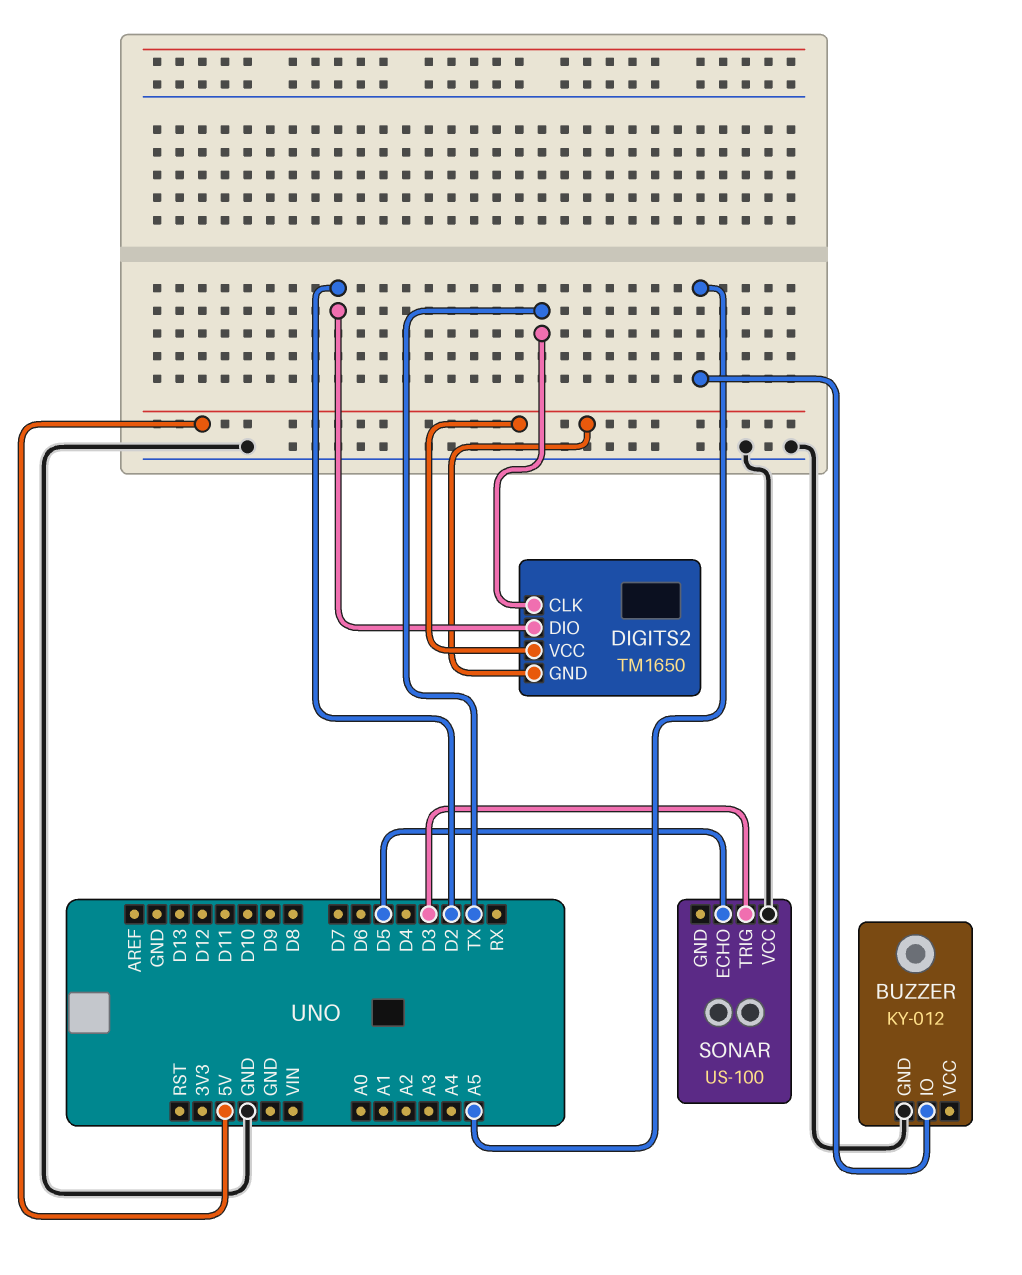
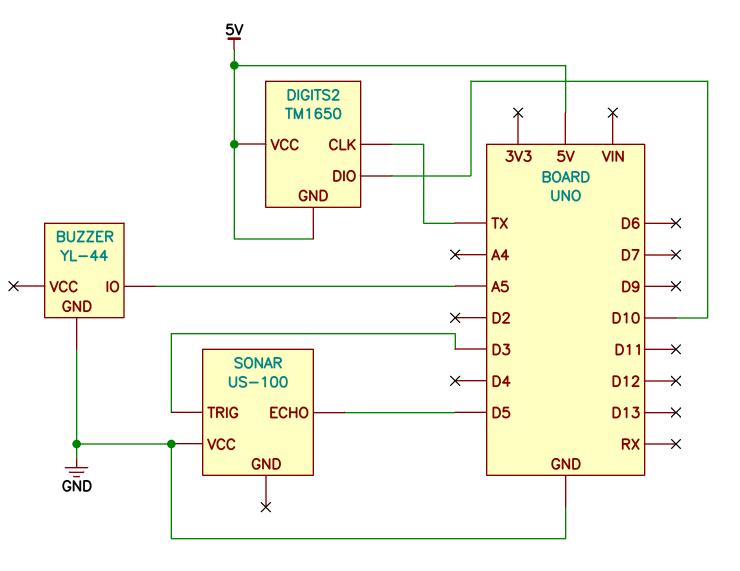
BUZZER: KY-012 -> YL-44
DIGITS2 pin DIO: D2 -> D10

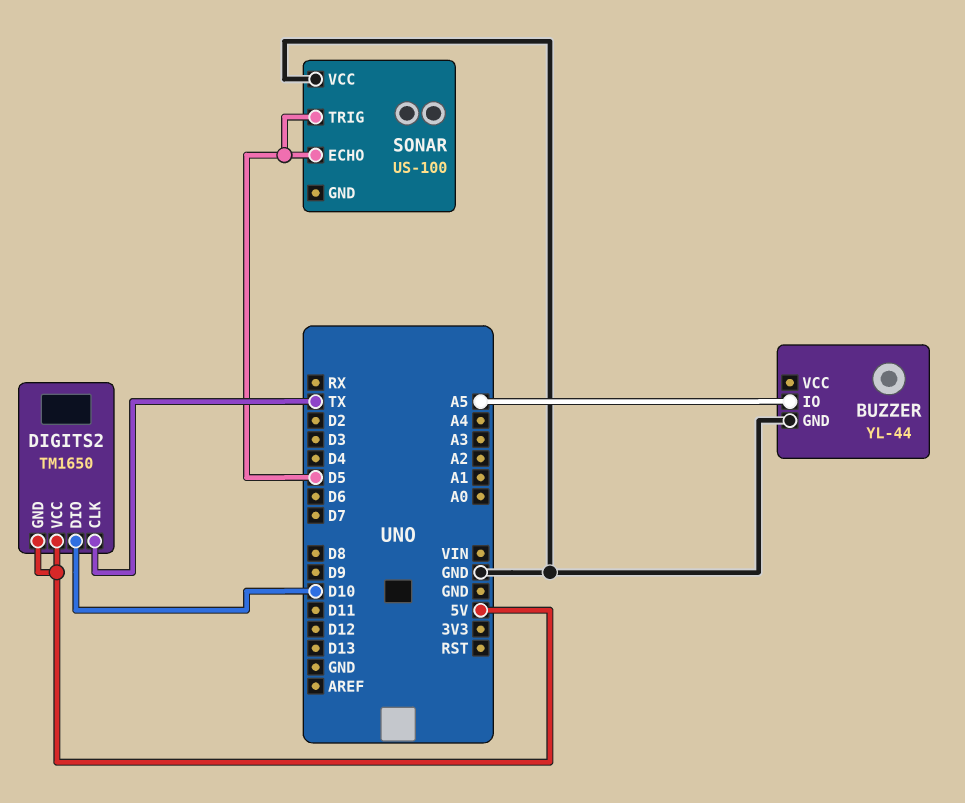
SONAR pin TRIG: D3 -> D5

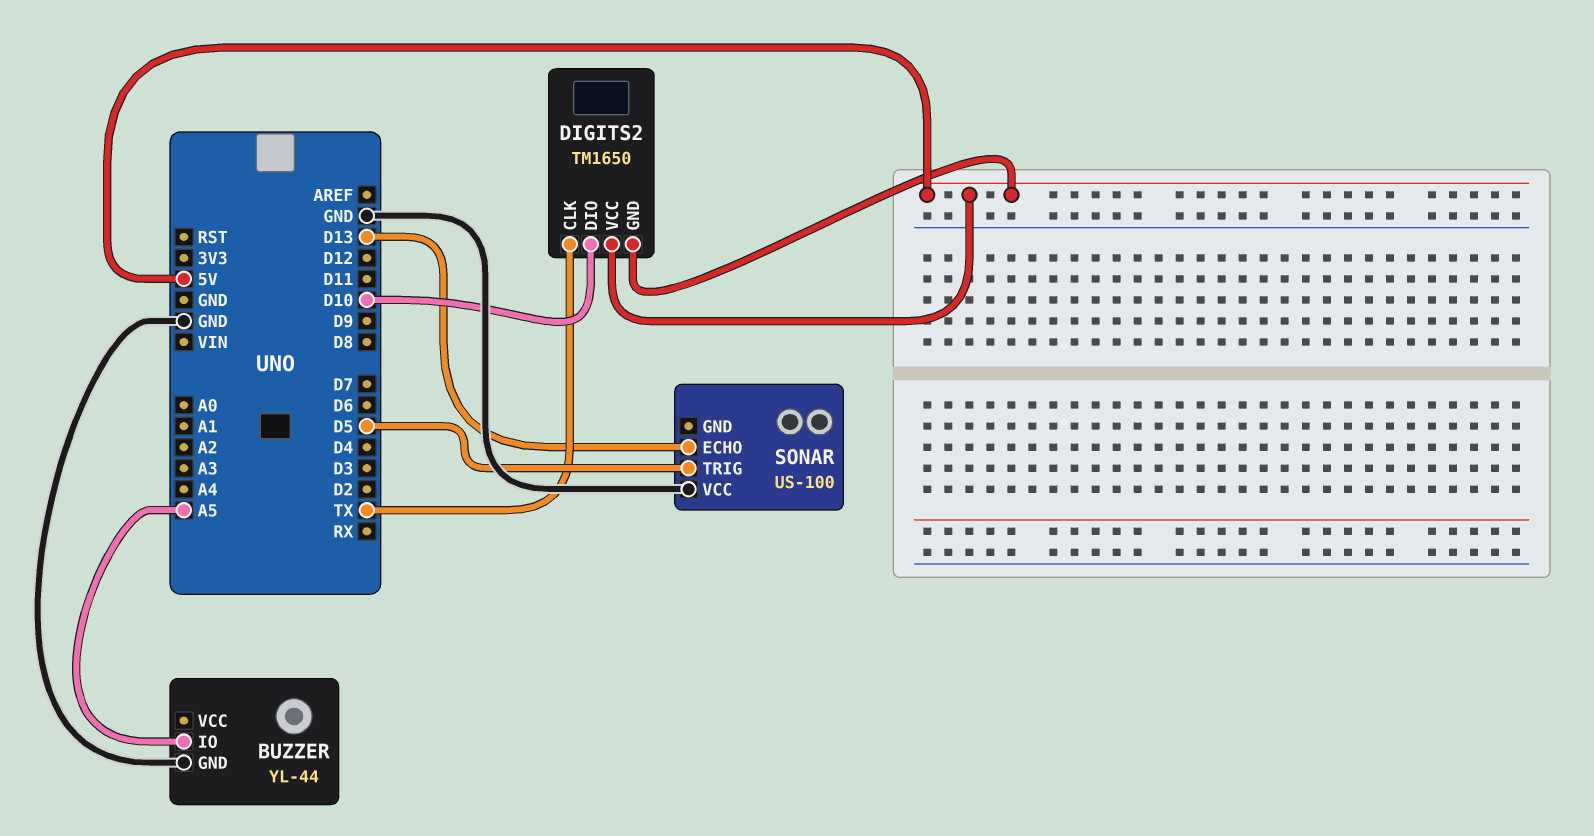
SONAR pin ECHO: D5 -> D13

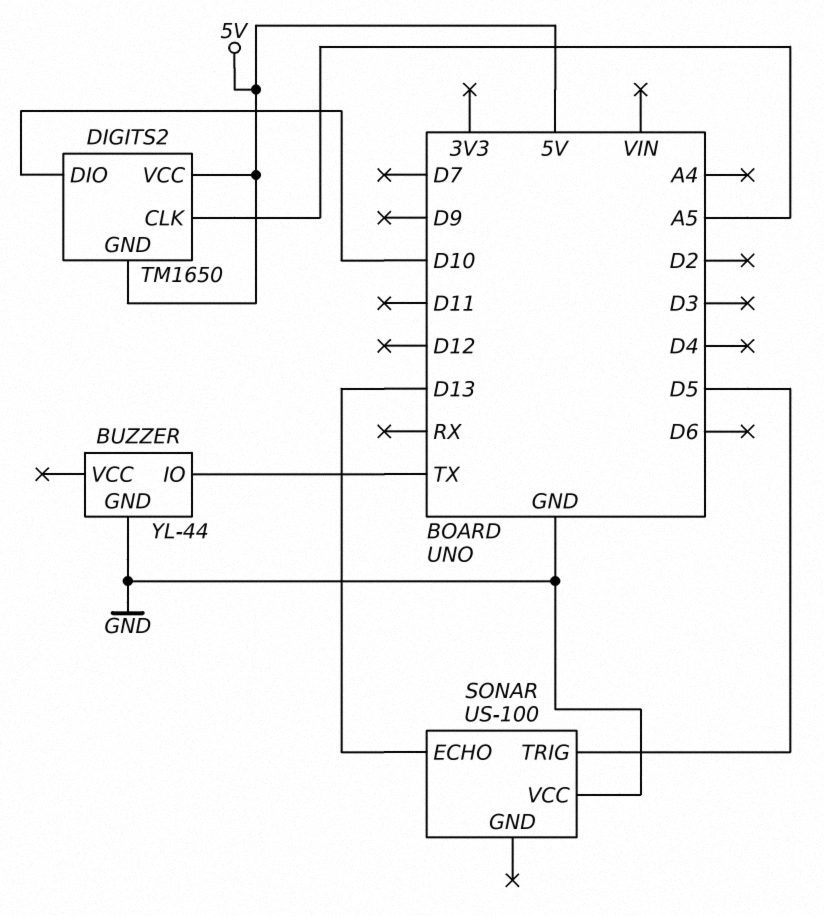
BUZZER pin IO: A5 -> TX
DIGITS2 pin CLK: TX -> A5

